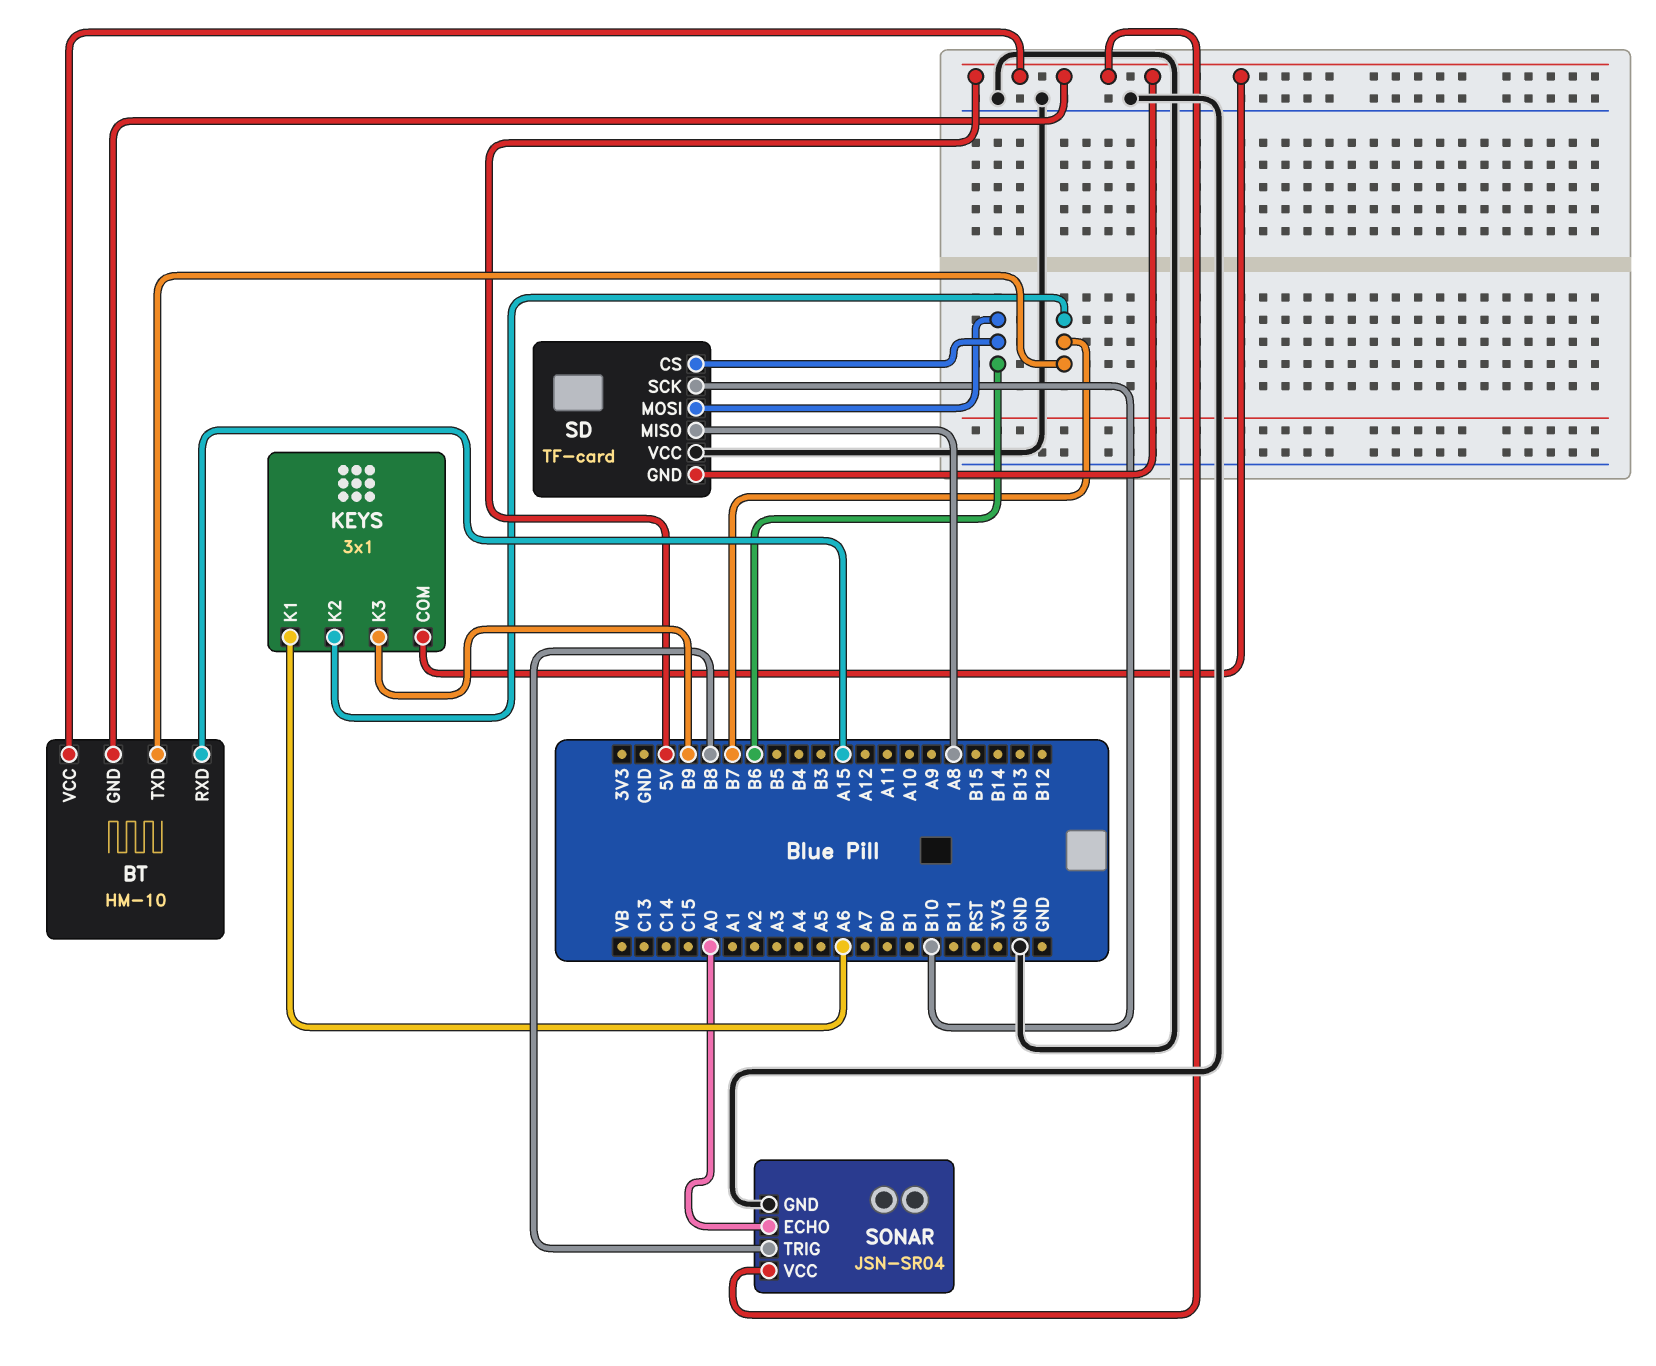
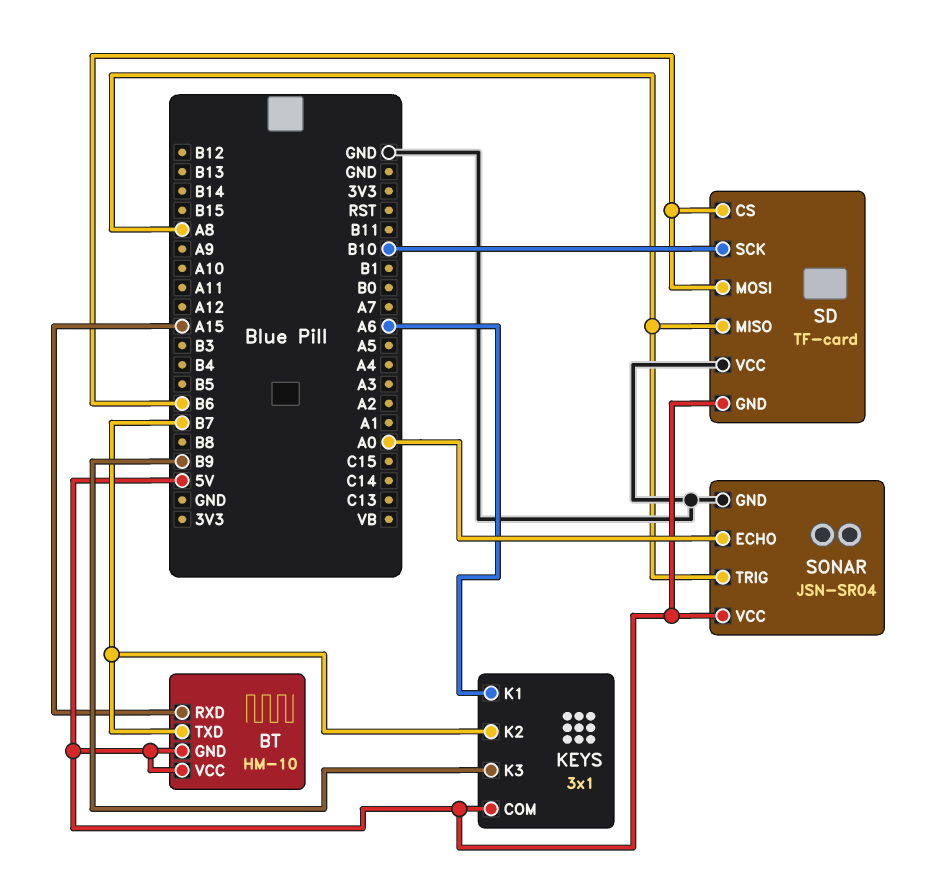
SONAR pin TRIG: B8 -> A8

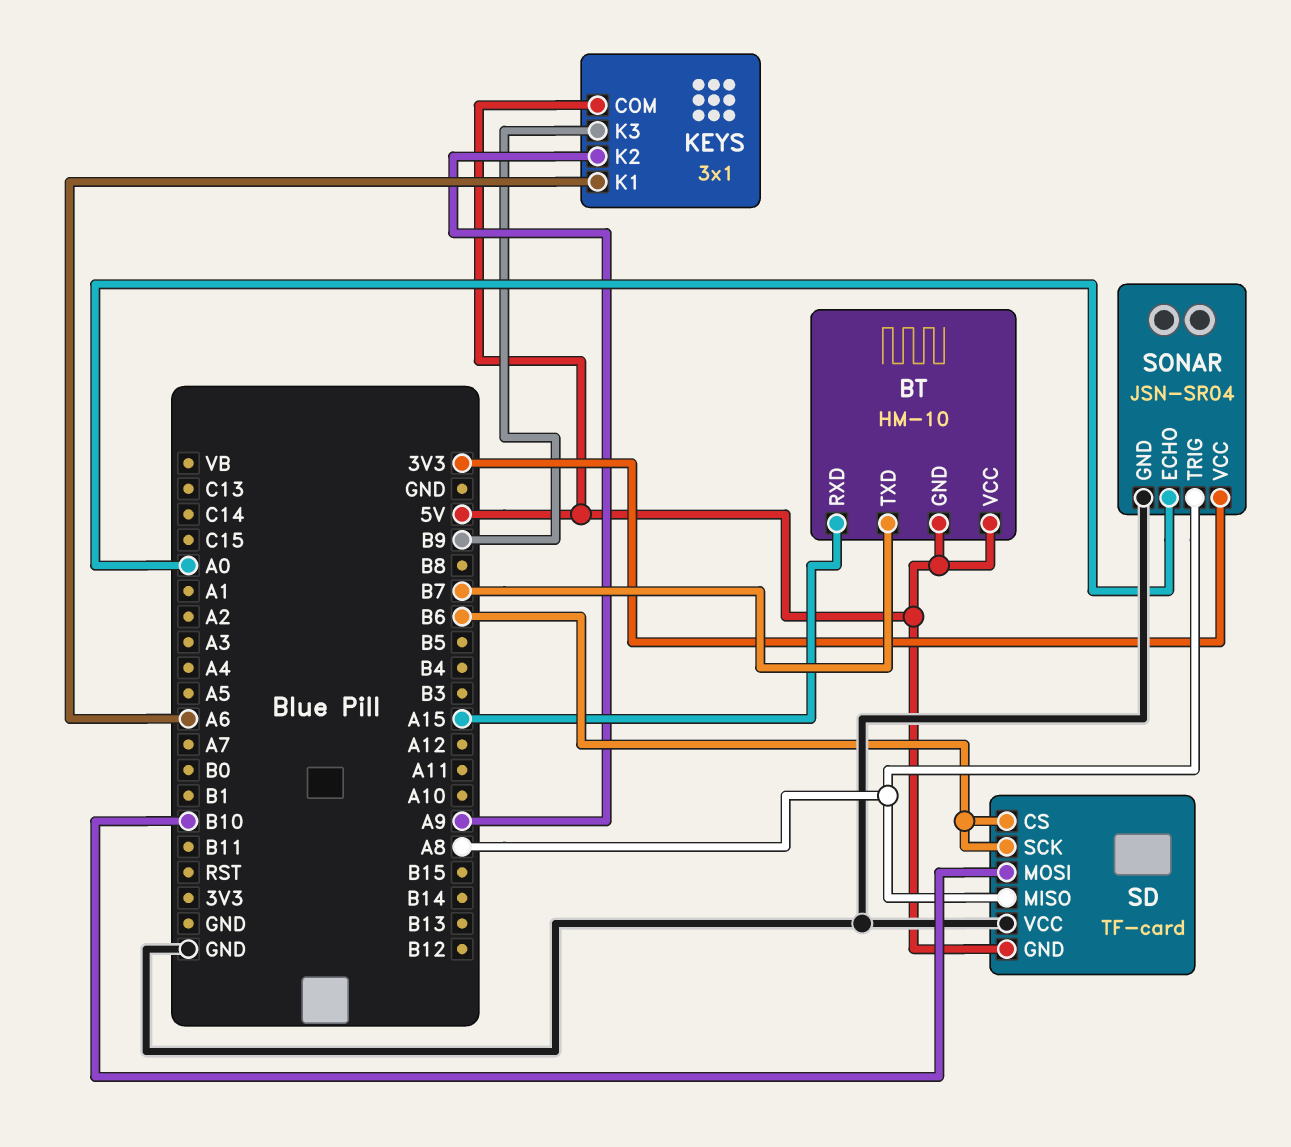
KEYS pin K2: B7 -> A9
SD pin MOSI: B6 -> B10
SD pin SCK: B10 -> B6
SONAR pin VCC: 5V -> 3V3

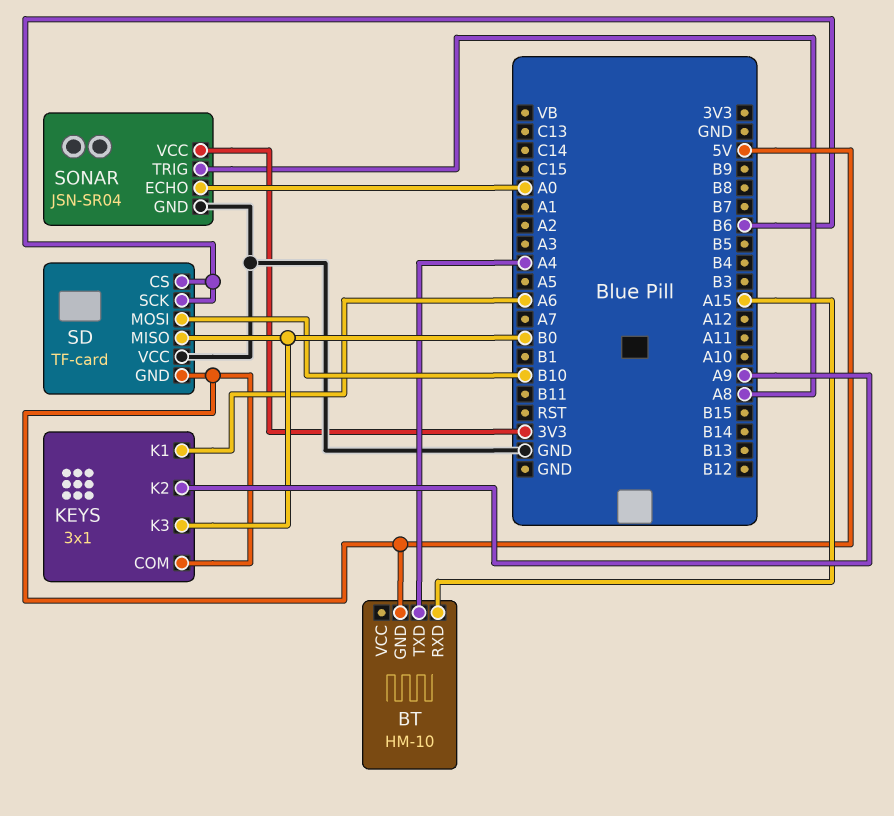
BT pin TXD: B7 -> A4
BT pin VCC: 5V -> none
KEYS pin K3: B9 -> B0
SD pin MISO: A8 -> B0

